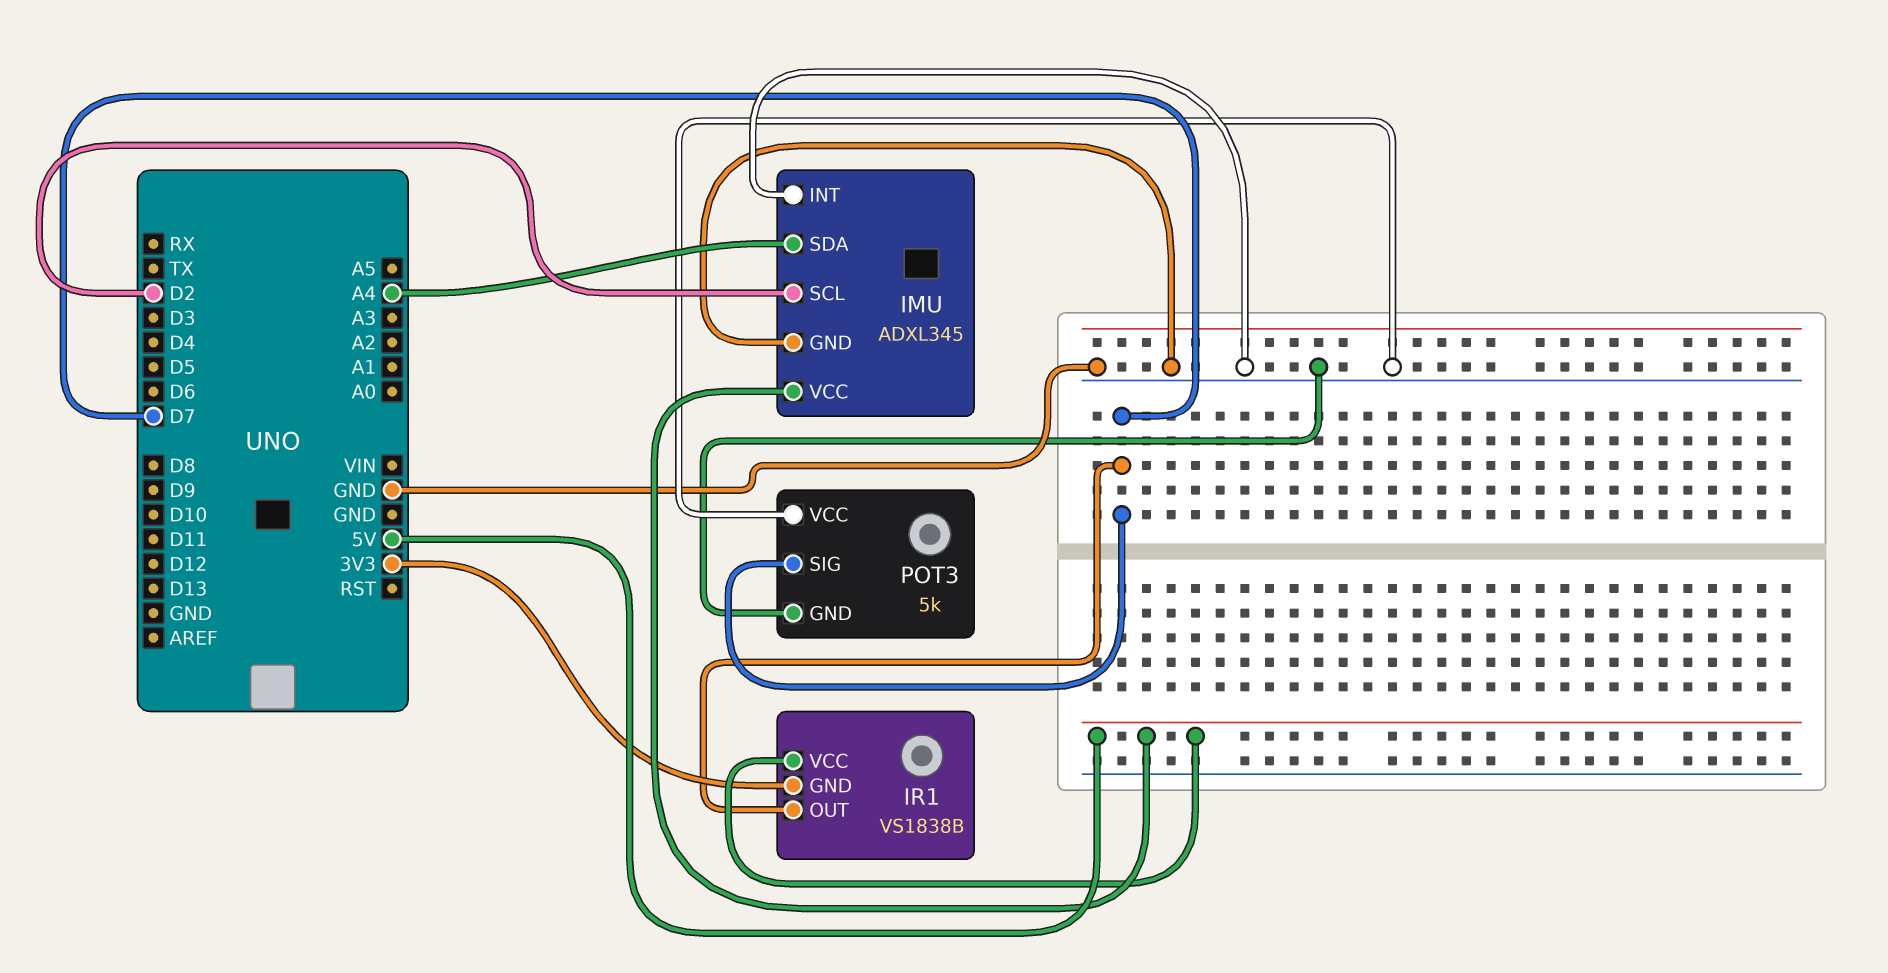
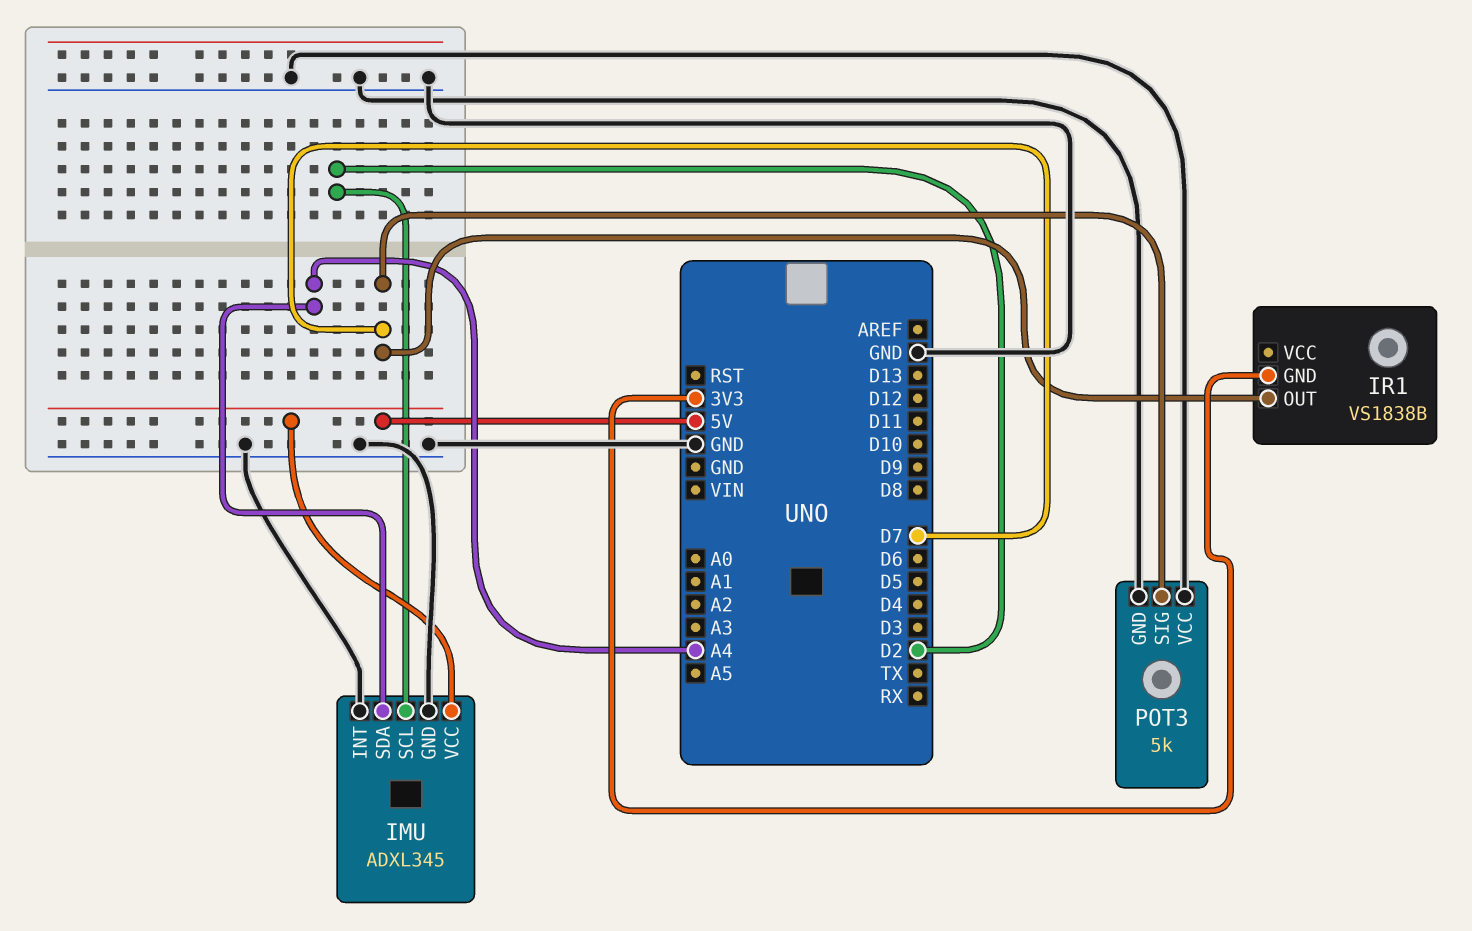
IR1 pin VCC: 5V -> none

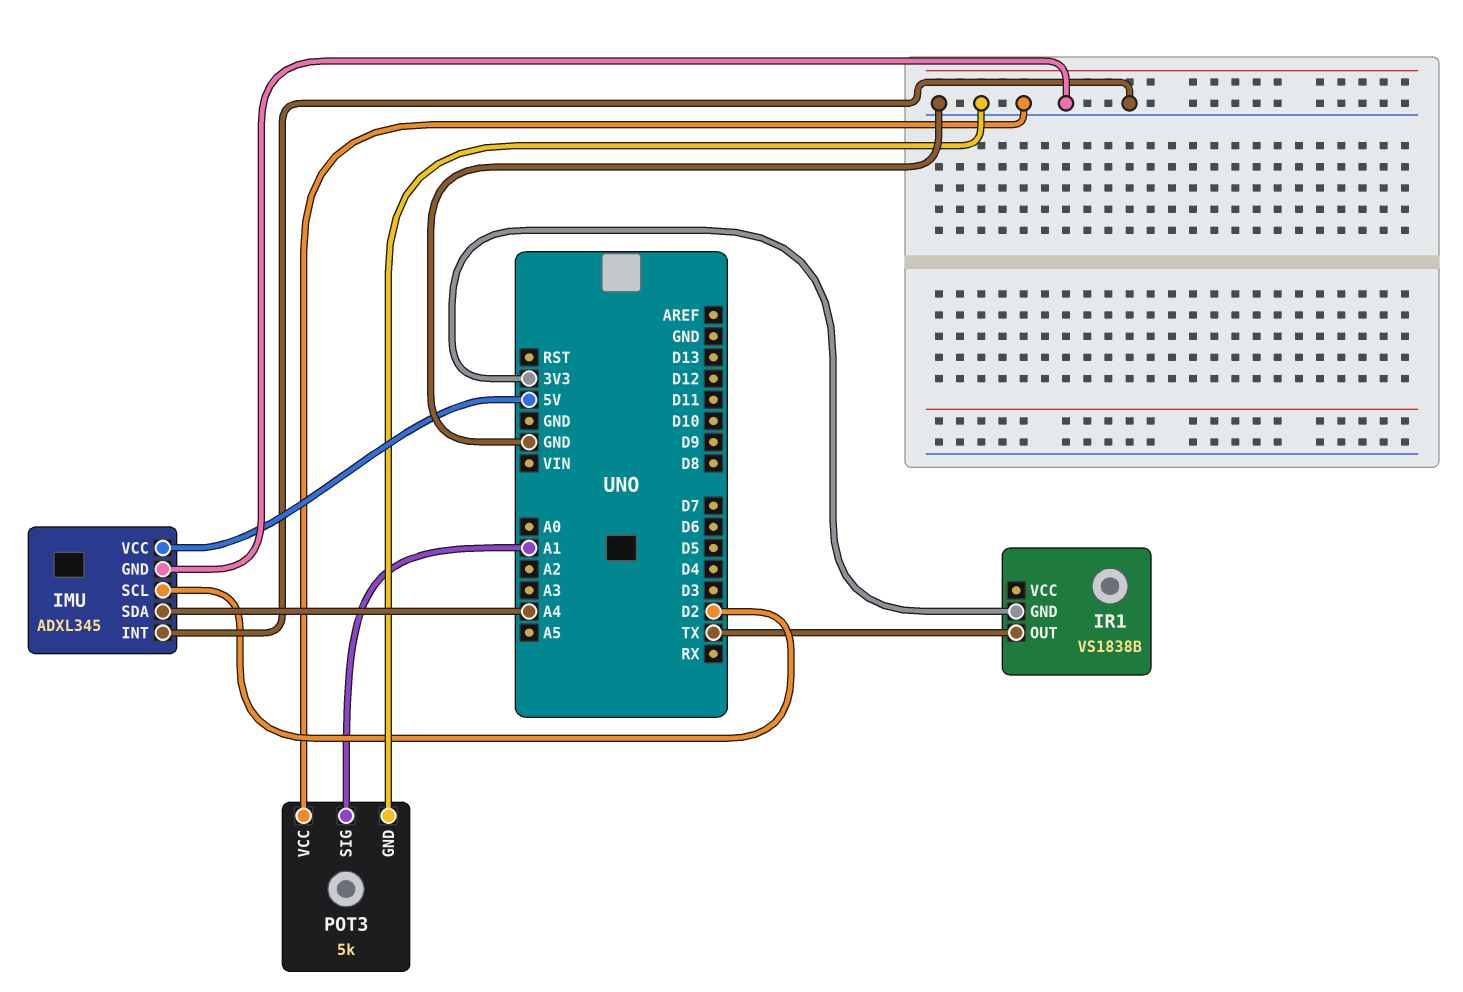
IR1 pin OUT: D7 -> TX
POT3 pin SIG: D7 -> A1

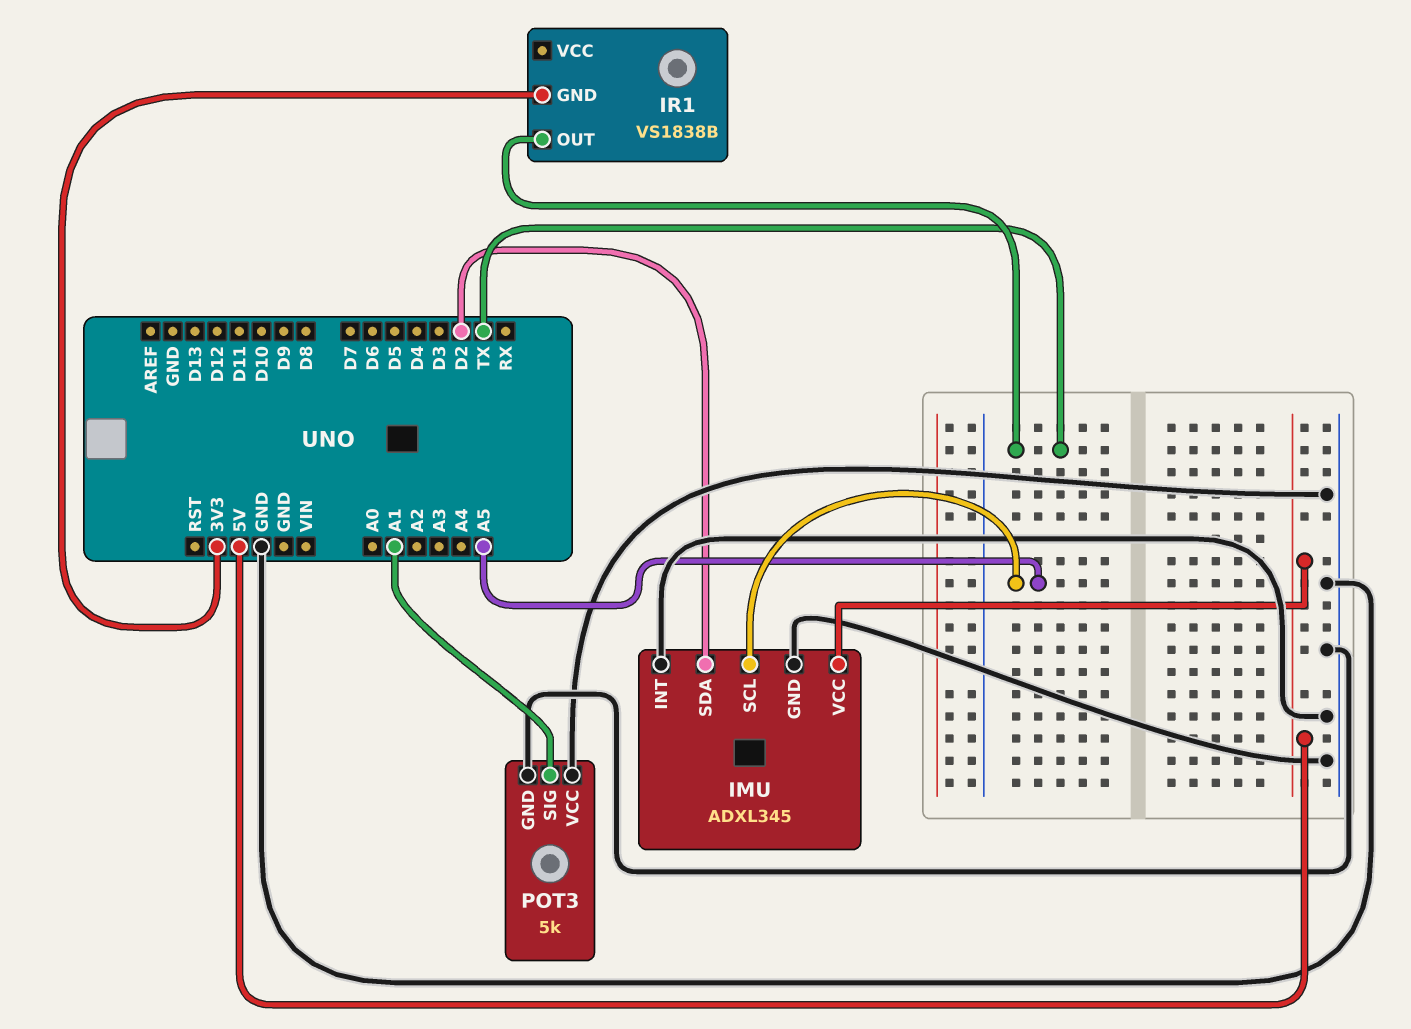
IMU pin SCL: D2 -> A5
IMU pin SDA: A4 -> D2

